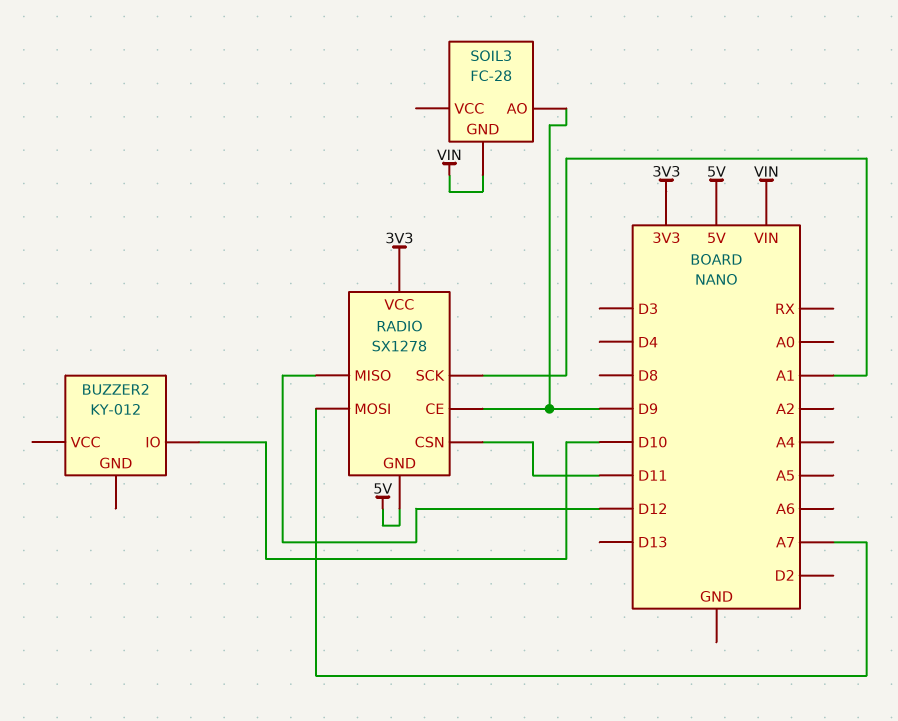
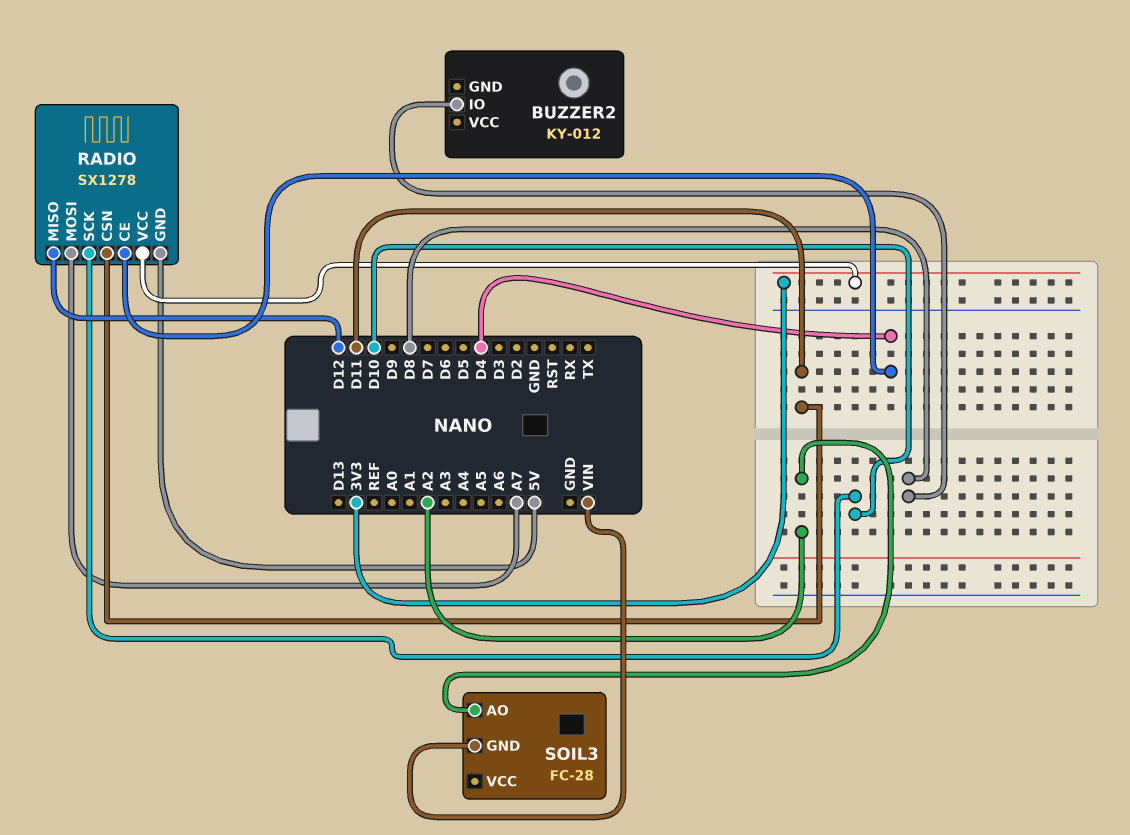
BUZZER2 pin IO: D10 -> D8
RADIO pin CE: D9 -> D4
RADIO pin SCK: A1 -> D10
SOIL3 pin AO: D9 -> A2

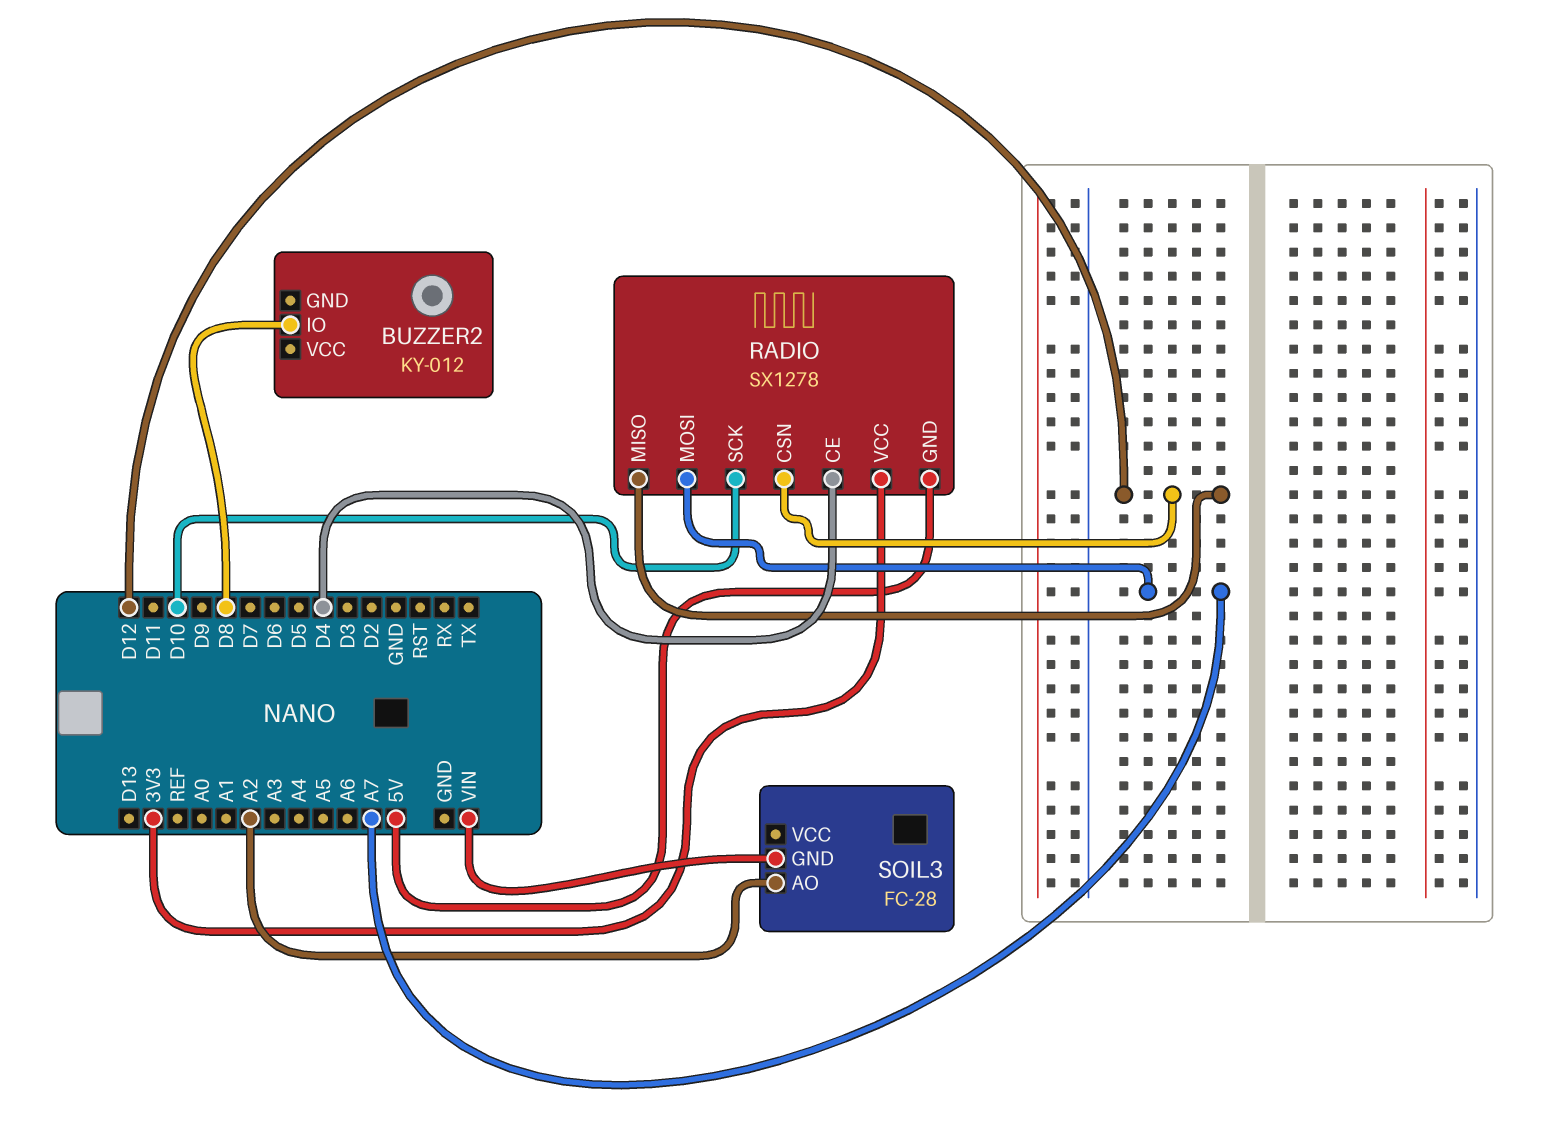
RADIO pin CSN: D11 -> D12

